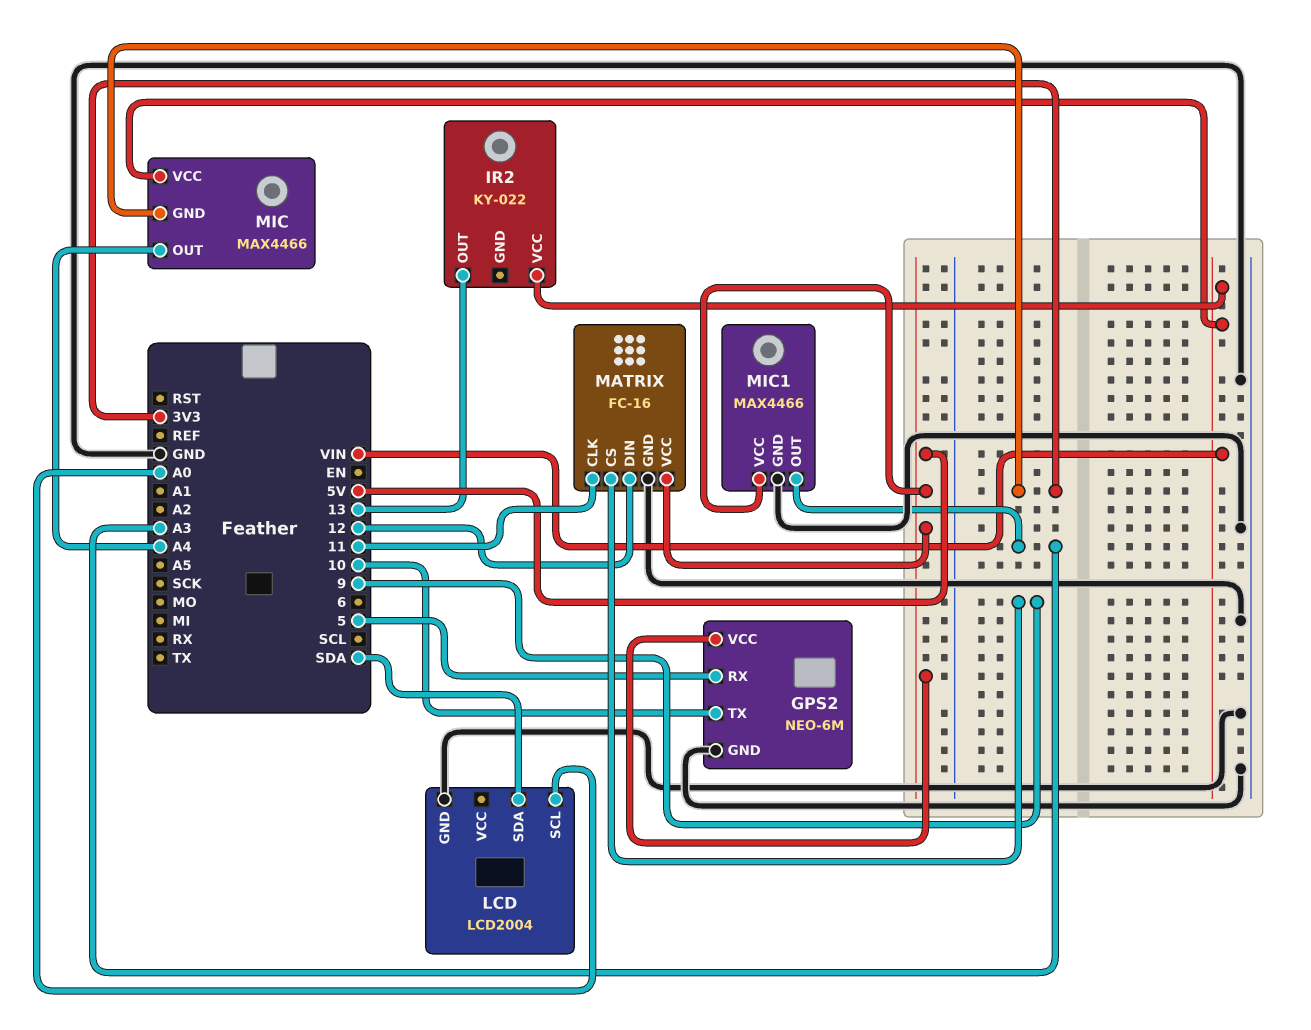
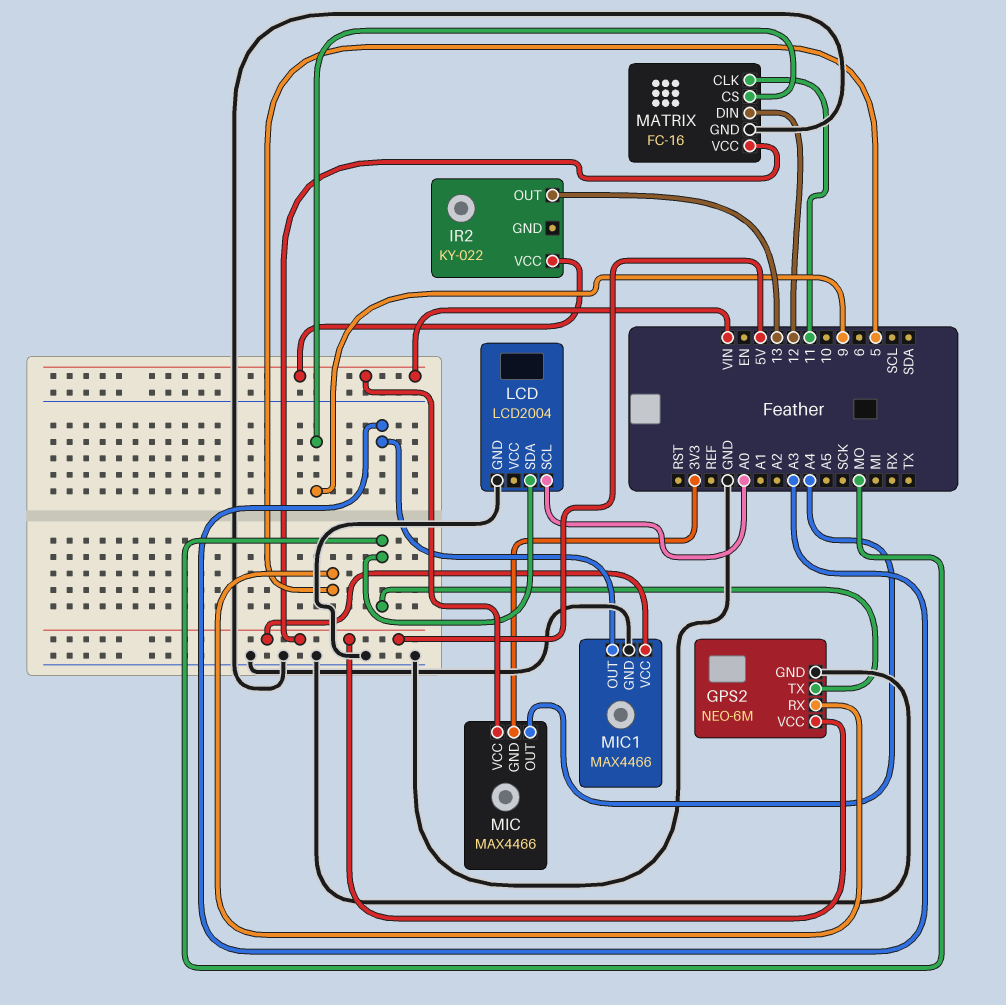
GPS2 pin TX: 10 -> MO
LCD pin SDA: SDA -> MO

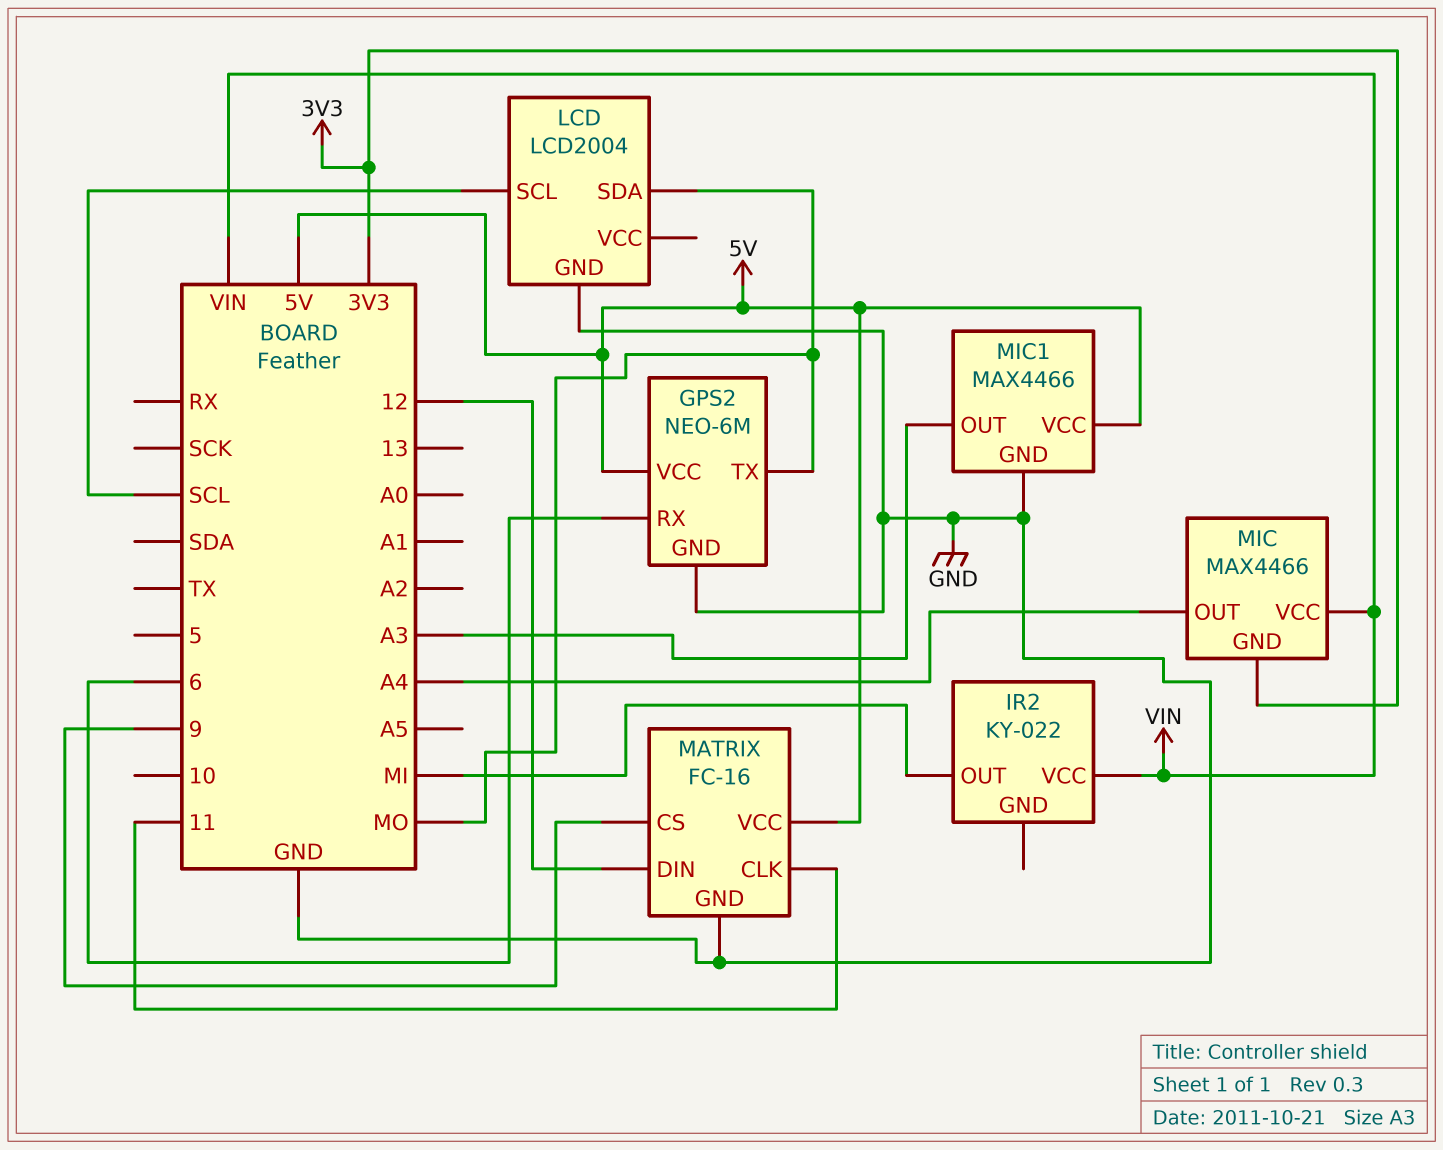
GPS2 pin RX: 5 -> 6
IR2 pin OUT: 13 -> MI
LCD pin SCL: A0 -> SCL

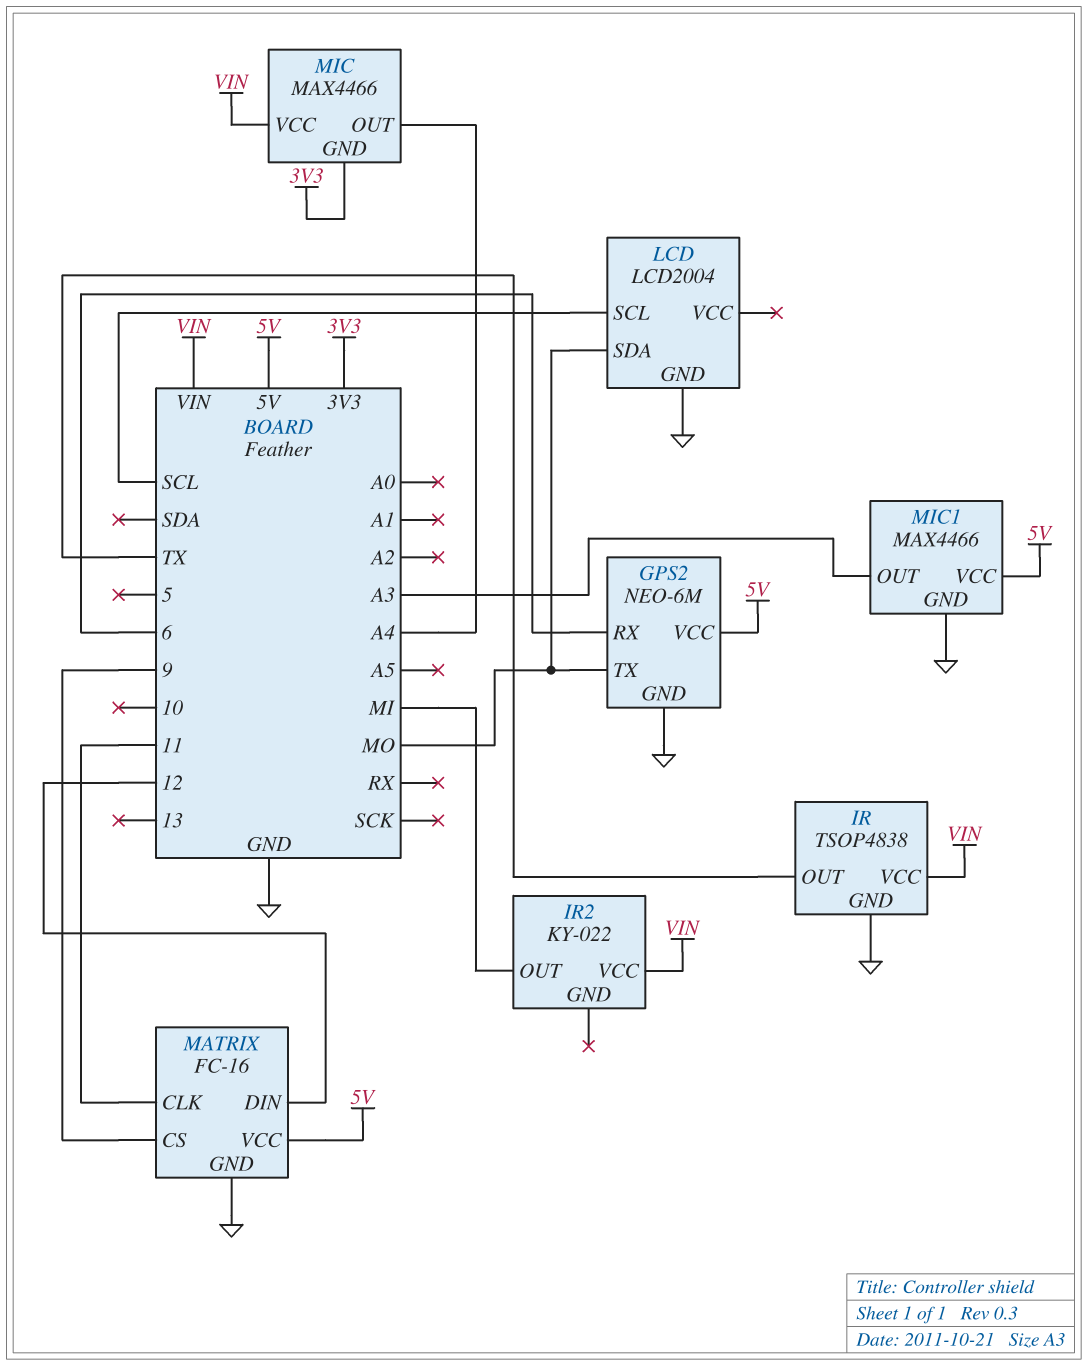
IR: none -> TSOP4838
IR pin GND: none -> GND
IR pin OUT: none -> TX
IR pin VCC: none -> VIN

